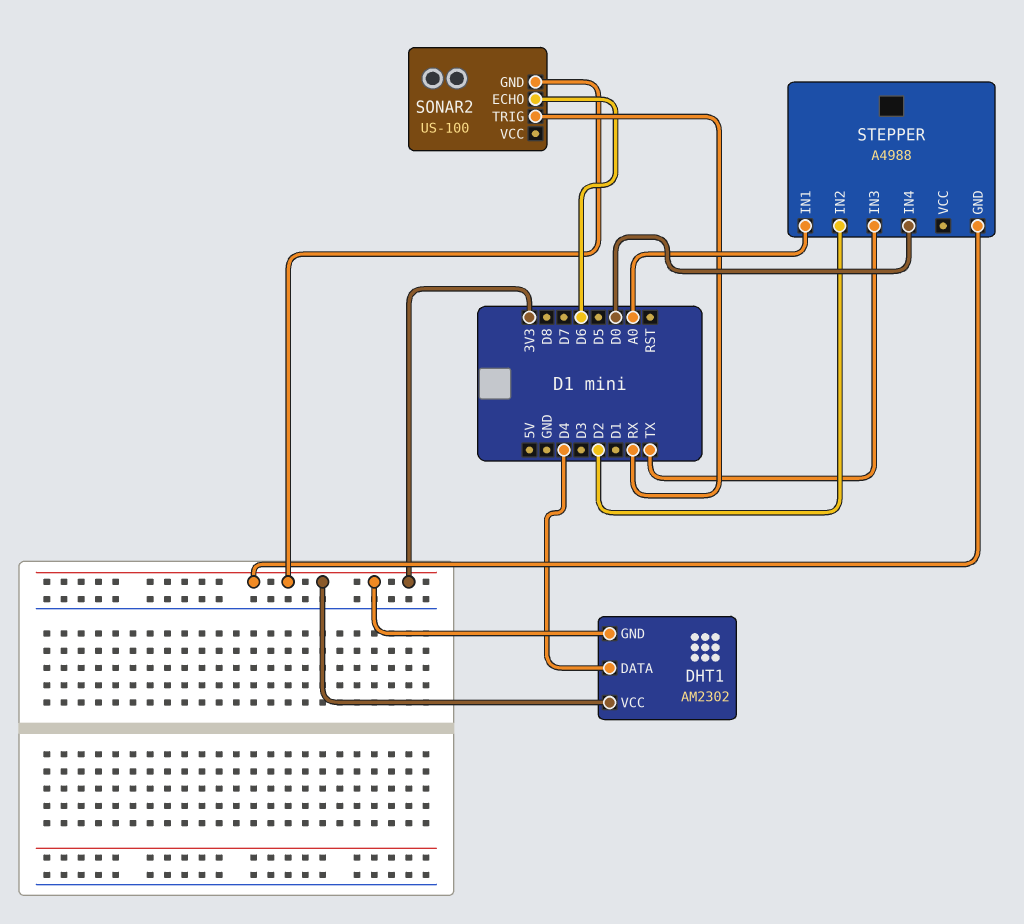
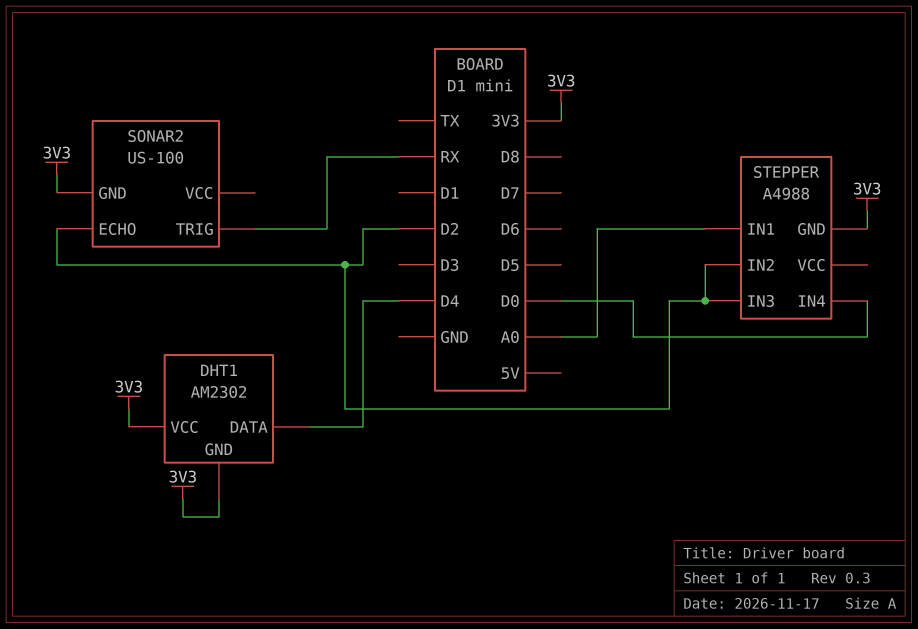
SONAR2 pin ECHO: D6 -> D2
STEPPER pin IN3: TX -> D2

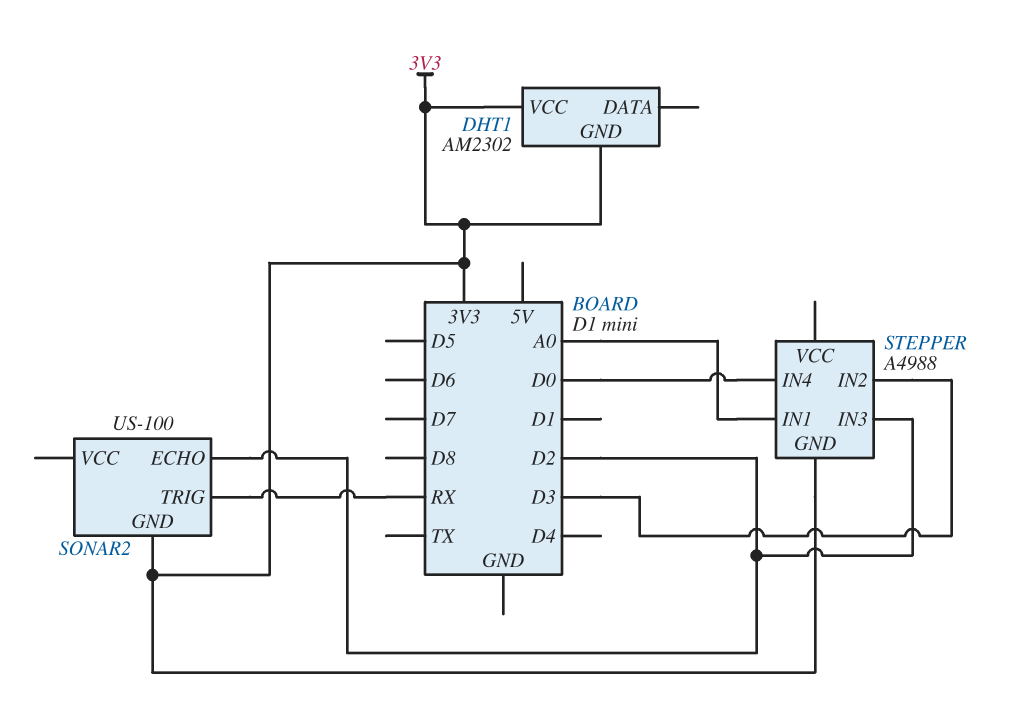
DHT1 pin DATA: D4 -> none
STEPPER pin IN2: D2 -> D3

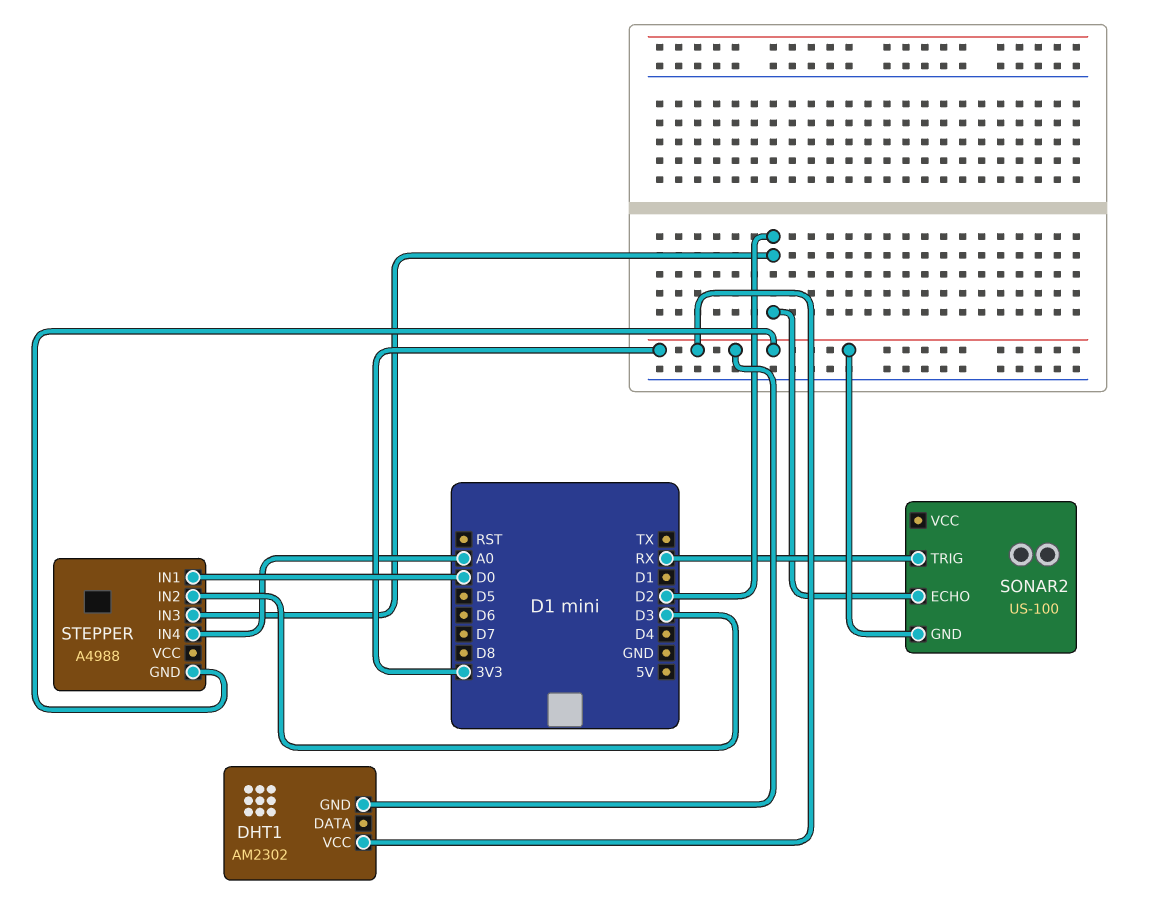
STEPPER pin IN1: A0 -> D0
STEPPER pin IN4: D0 -> A0

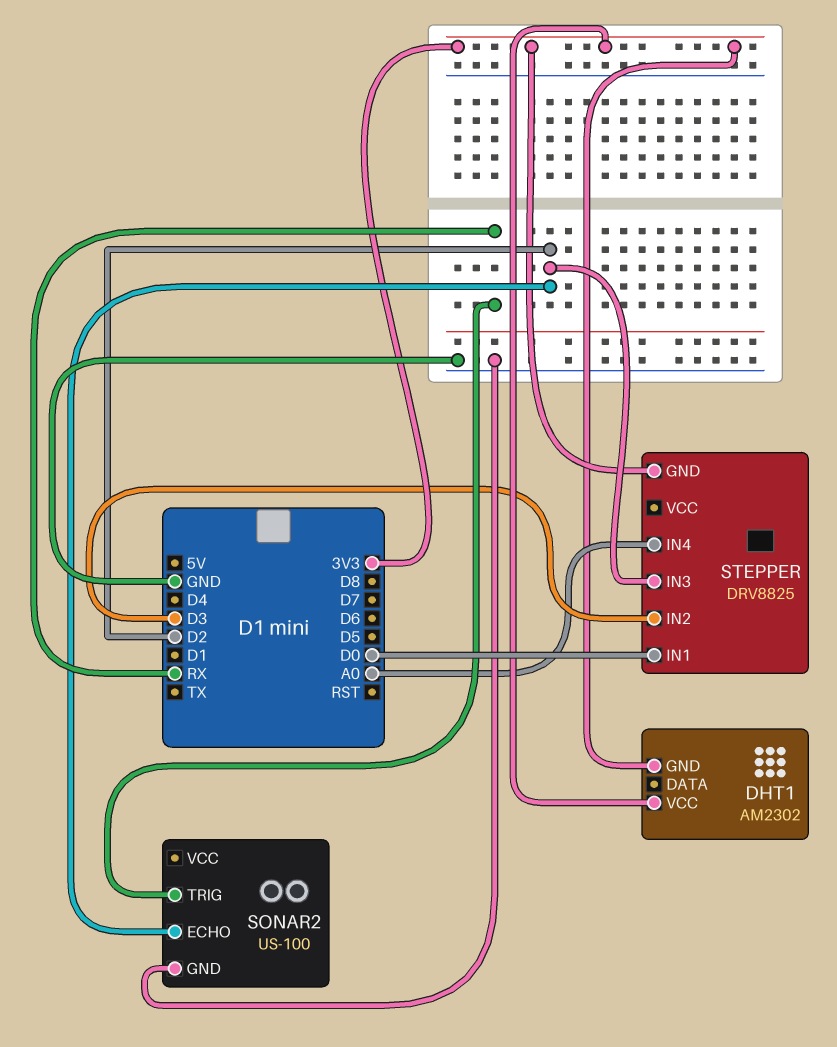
SONAR2 pin GND: 3V3 -> GND
STEPPER: A4988 -> DRV8825

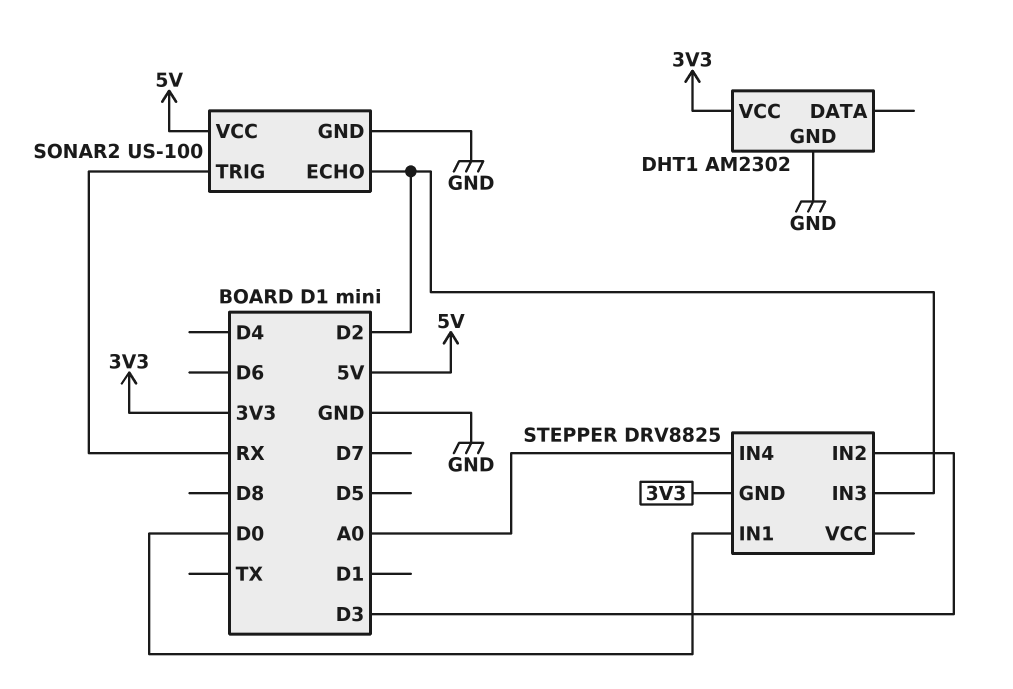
DHT1 pin GND: 3V3 -> GND
SONAR2 pin VCC: none -> 5V

